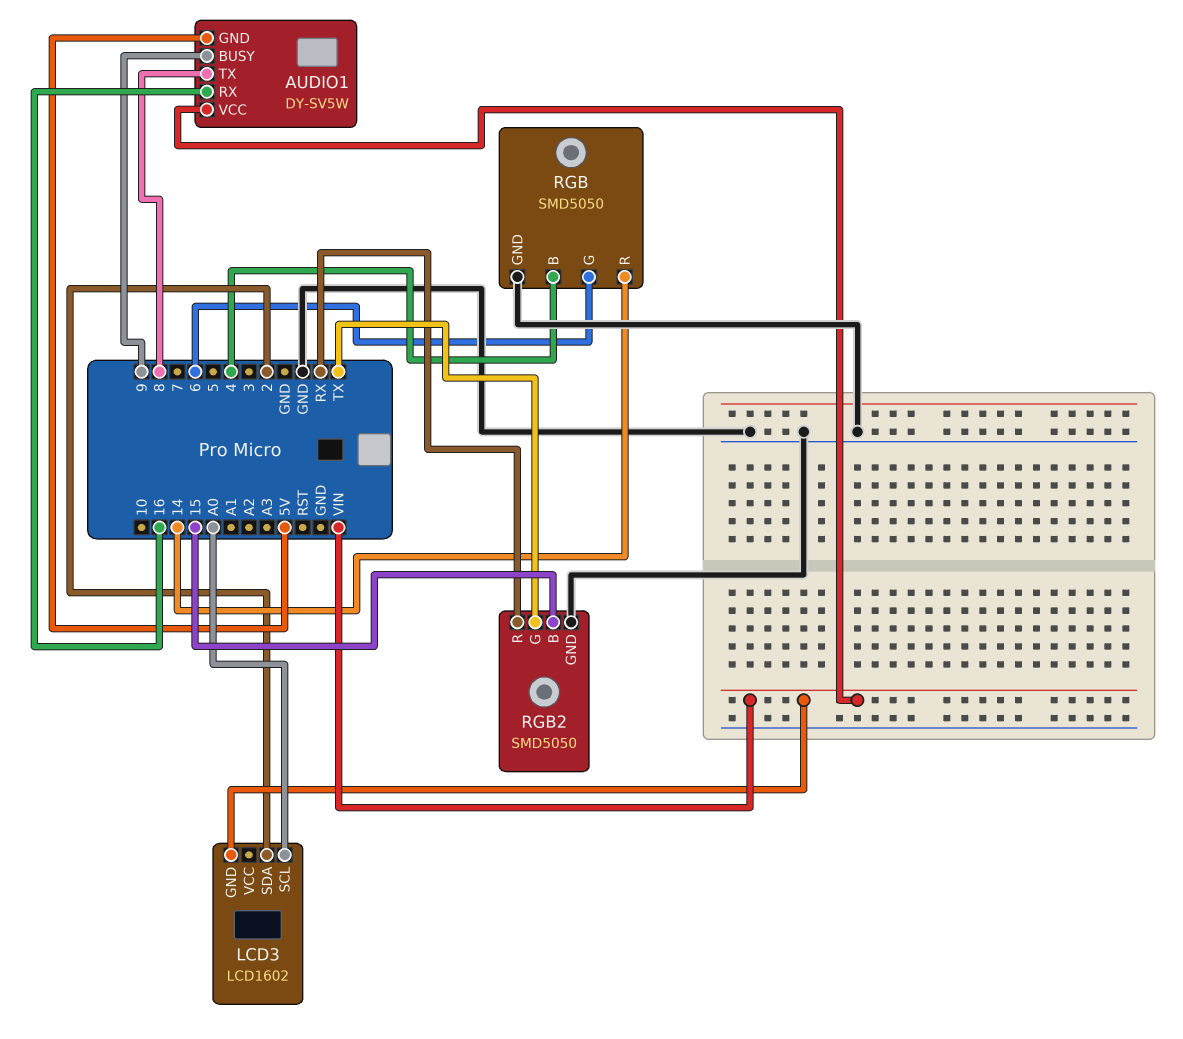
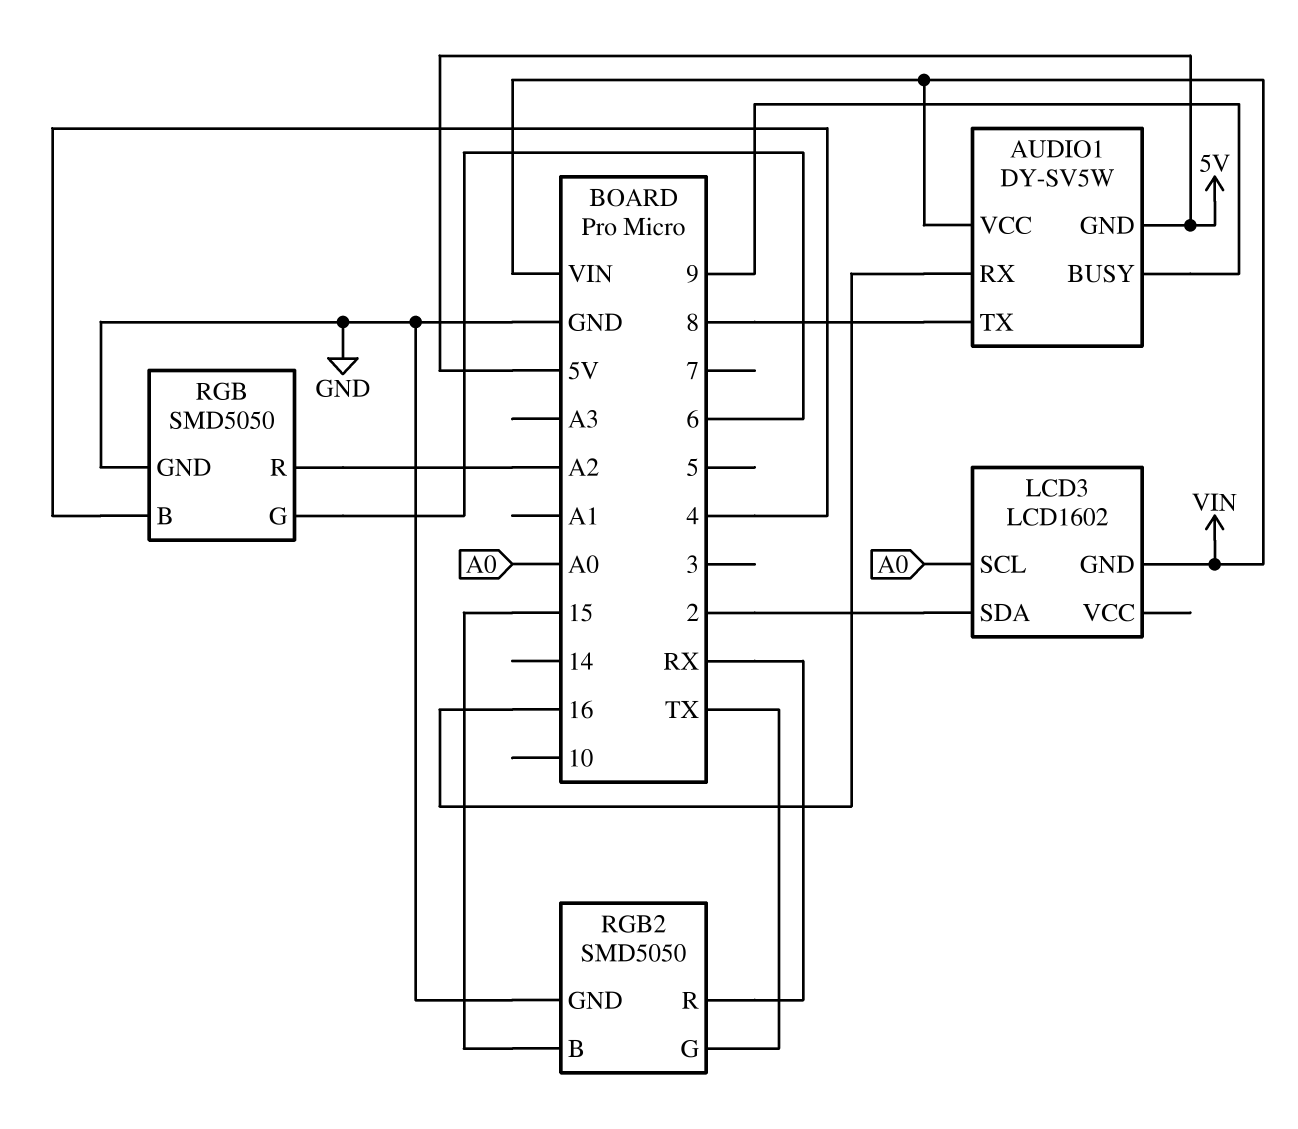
RGB pin R: 14 -> A2

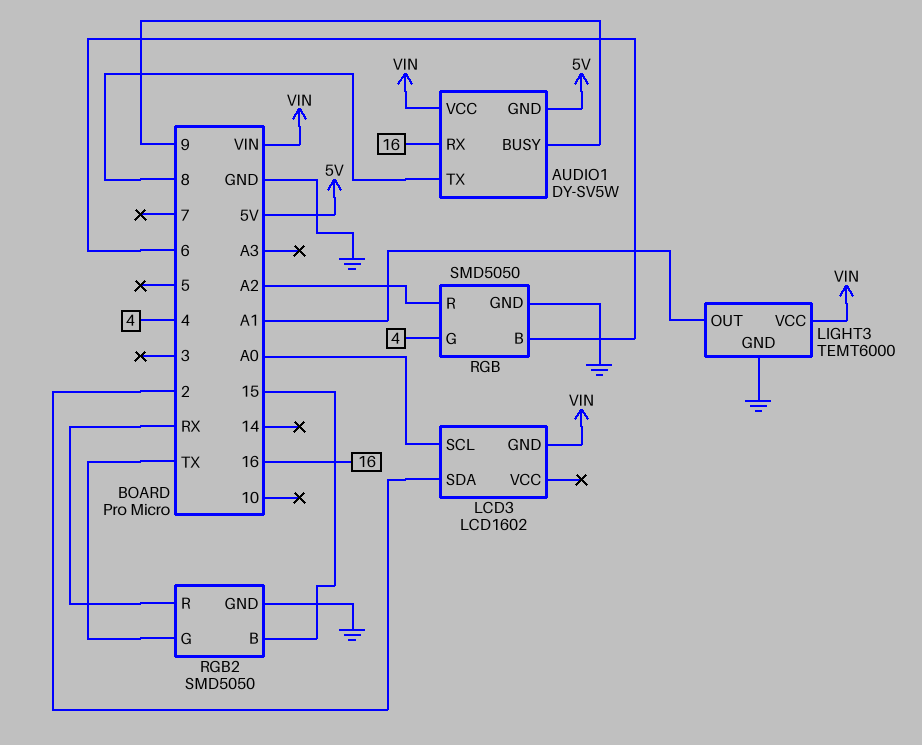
LIGHT3: none -> TEMT6000
LIGHT3 pin GND: none -> GND
LIGHT3 pin OUT: none -> A1
LIGHT3 pin VCC: none -> VIN
RGB pin B: 4 -> 6
RGB pin G: 6 -> 4

